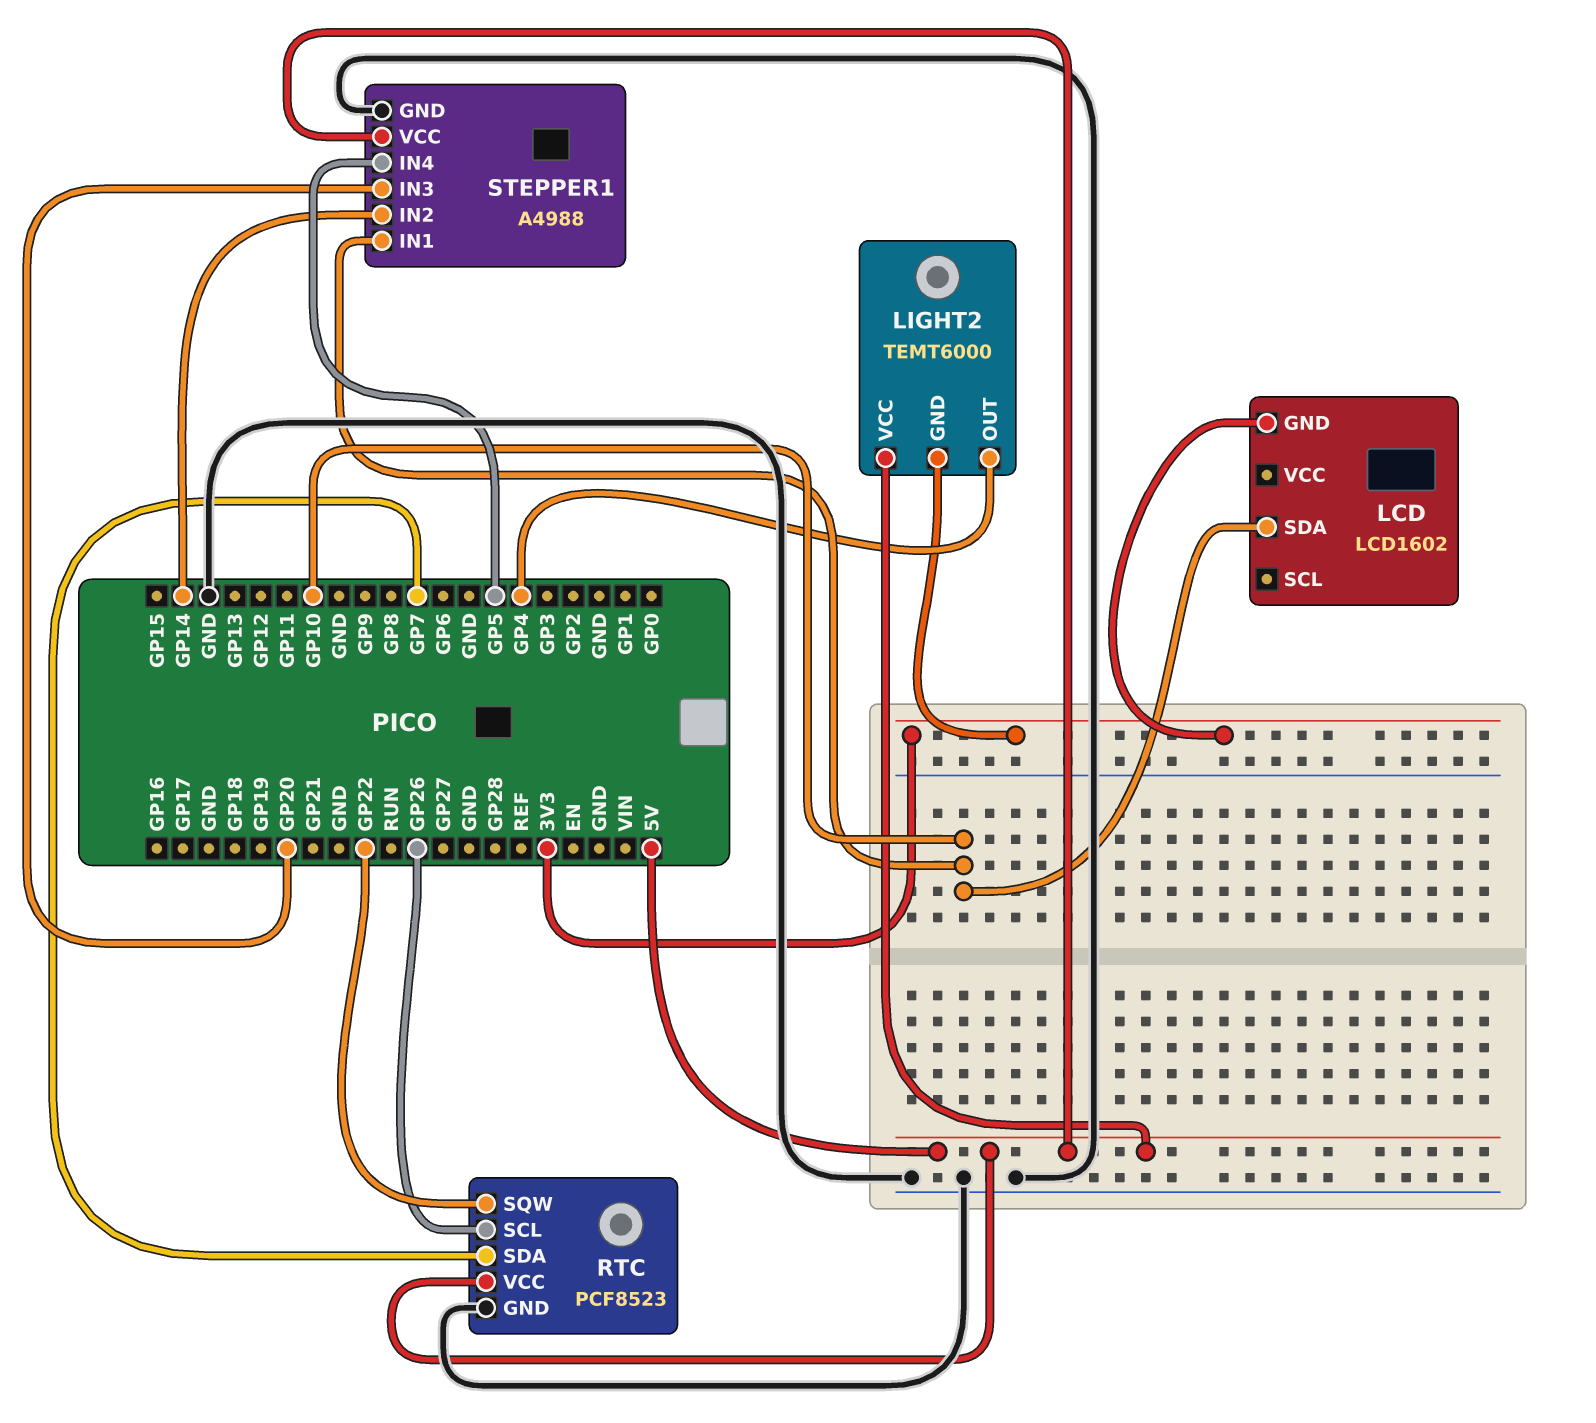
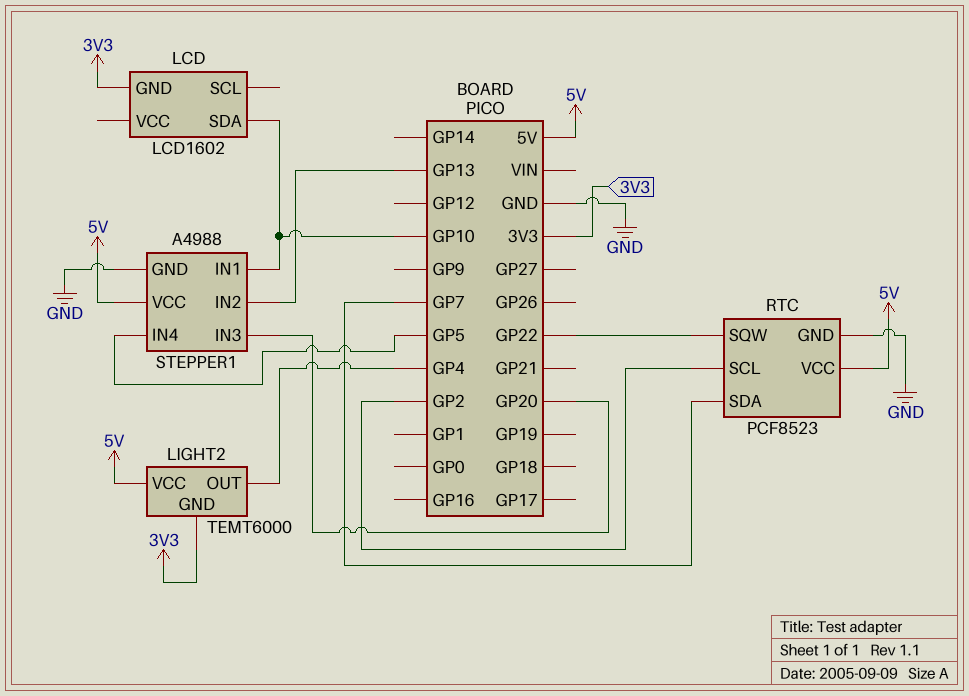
RTC pin SCL: GP26 -> GP2
STEPPER1 pin IN2: GP14 -> GP13

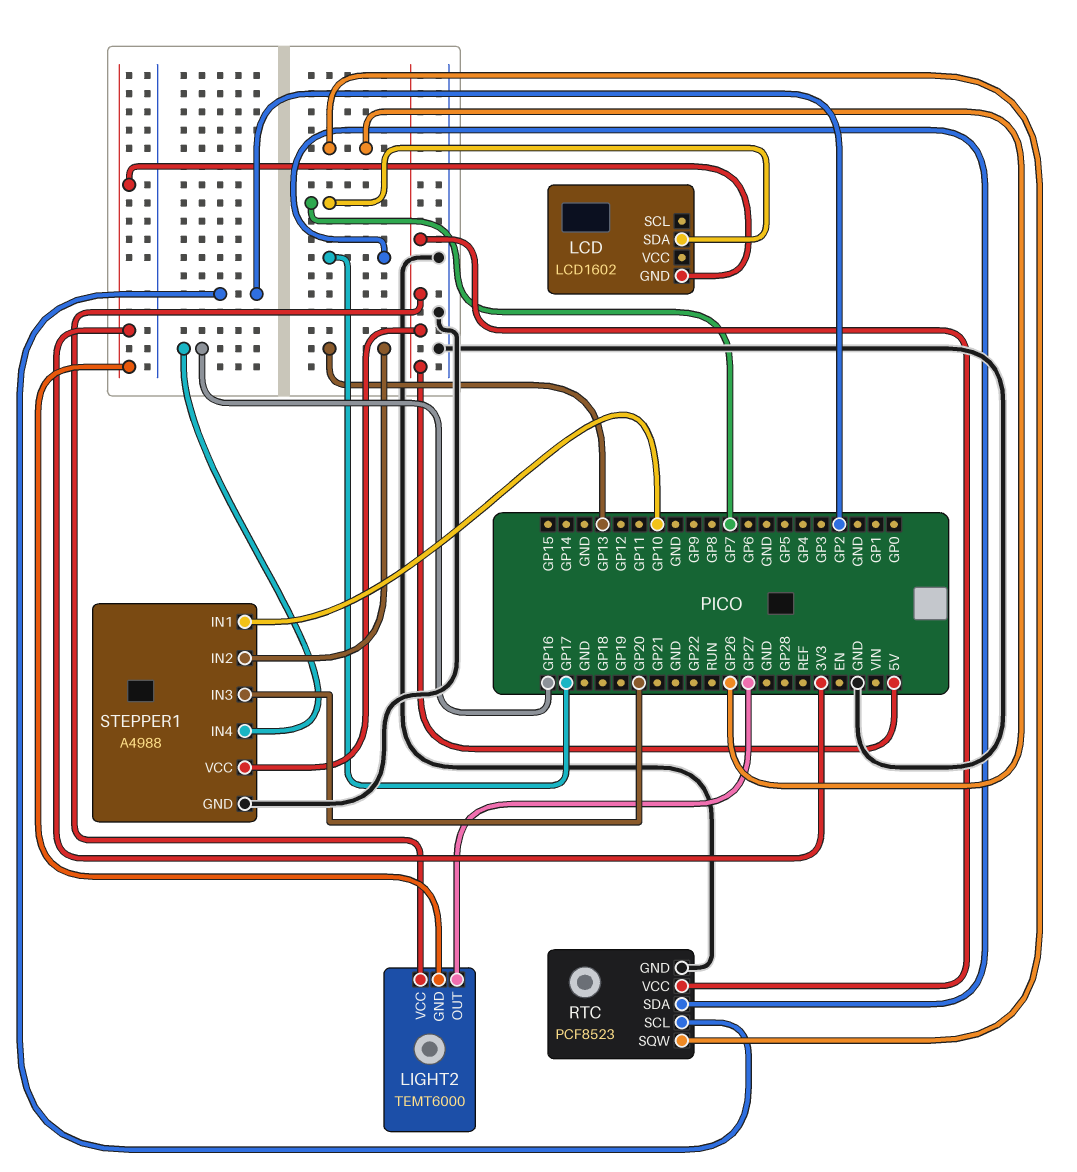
LCD pin SDA: GP10 -> GP7
LIGHT2 pin OUT: GP4 -> GP27
RTC pin SDA: GP7 -> GP17
RTC pin SQW: GP22 -> GP26
STEPPER1 pin IN4: GP5 -> GP16

